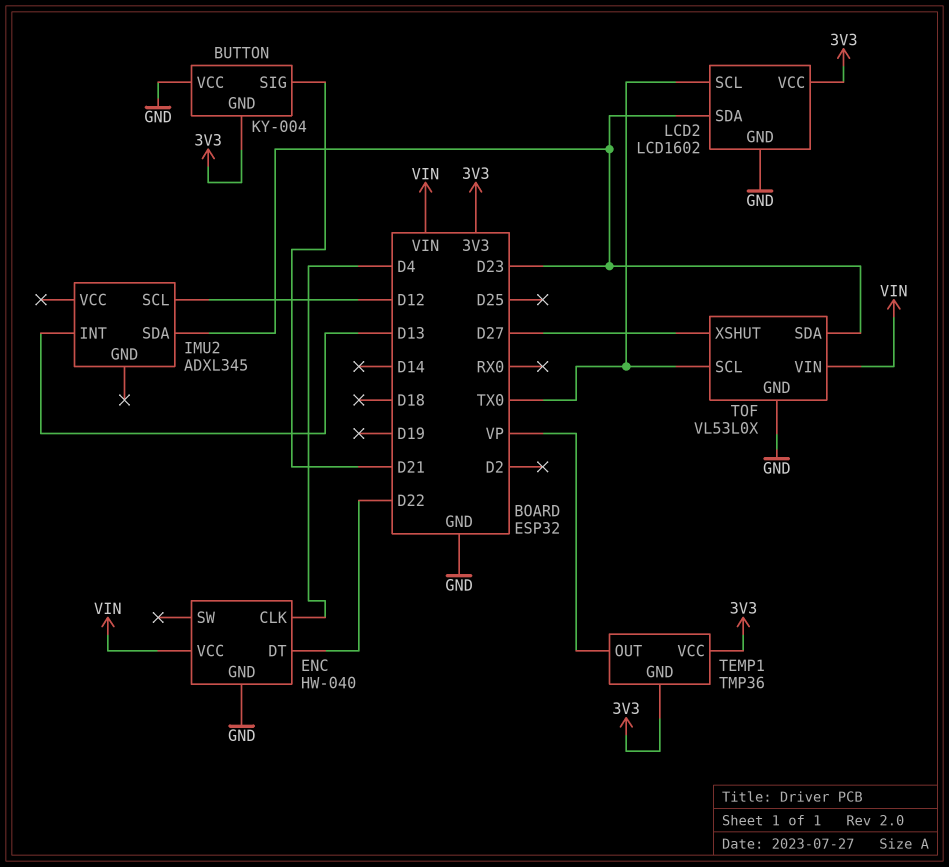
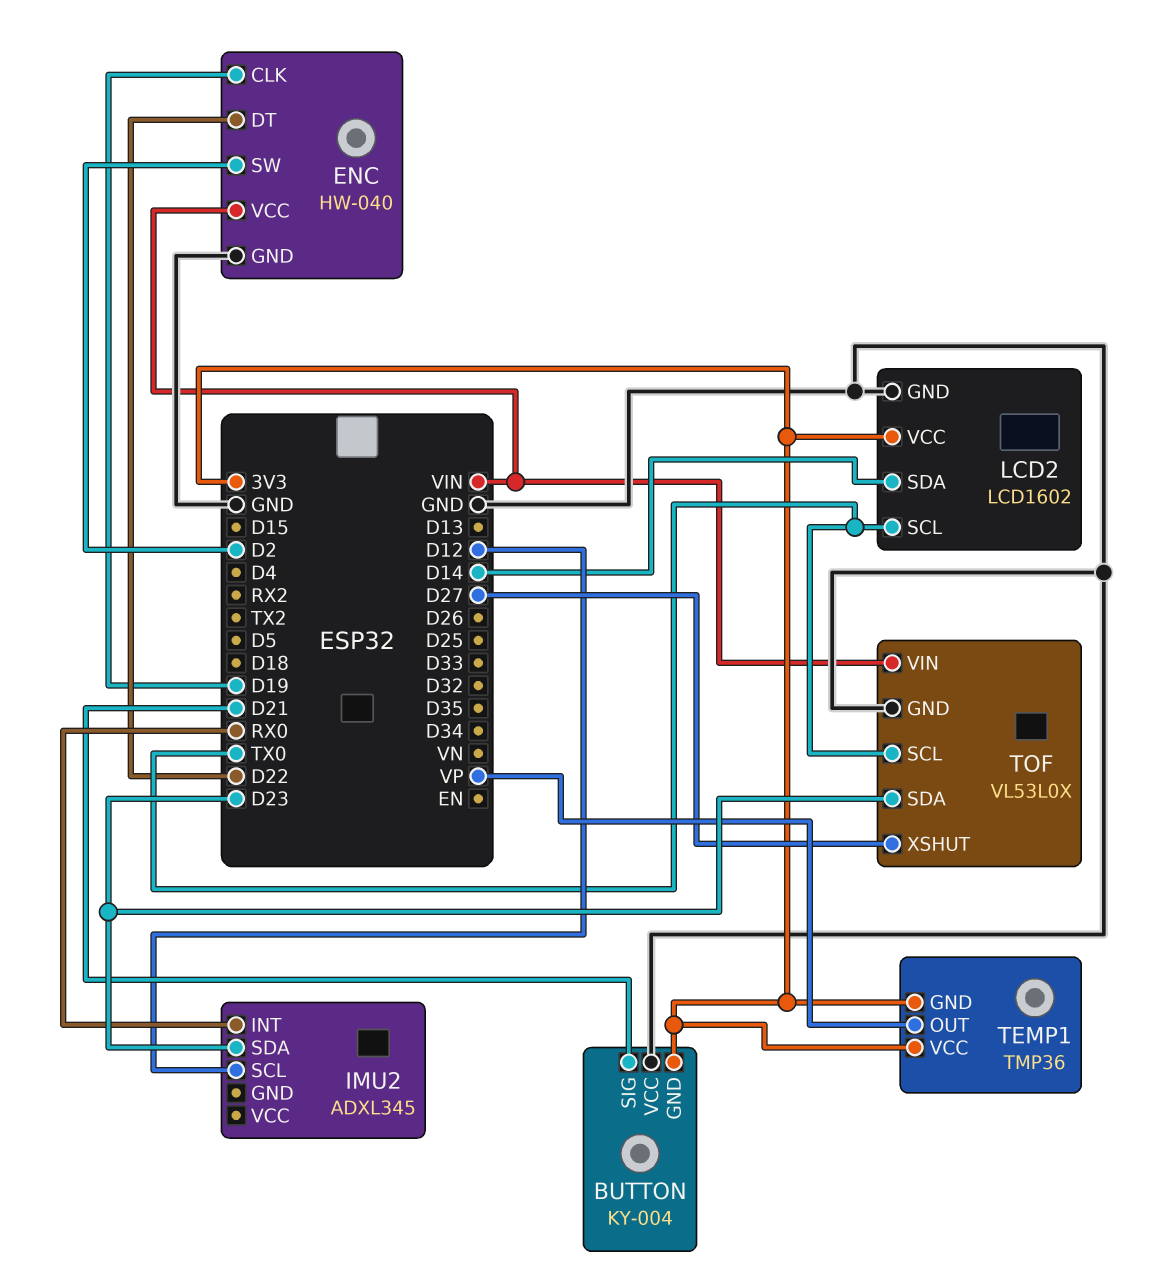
ENC pin CLK: D4 -> D19
ENC pin SW: none -> D2
IMU2 pin INT: D13 -> RX0
LCD2 pin SDA: D23 -> D14

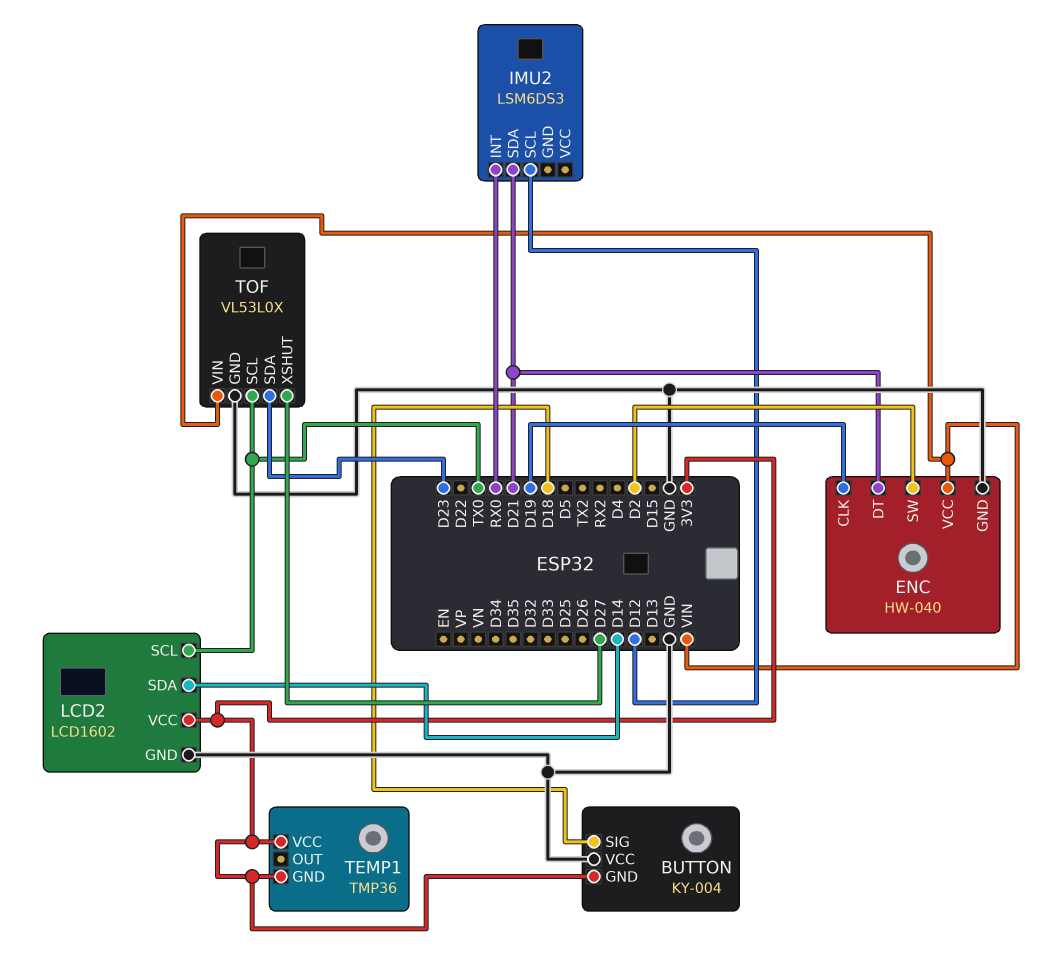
BUTTON pin SIG: D21 -> D18
ENC pin DT: D22 -> D21
IMU2: ADXL345 -> LSM6DS3
IMU2 pin SDA: D23 -> D21
TEMP1 pin OUT: VP -> none

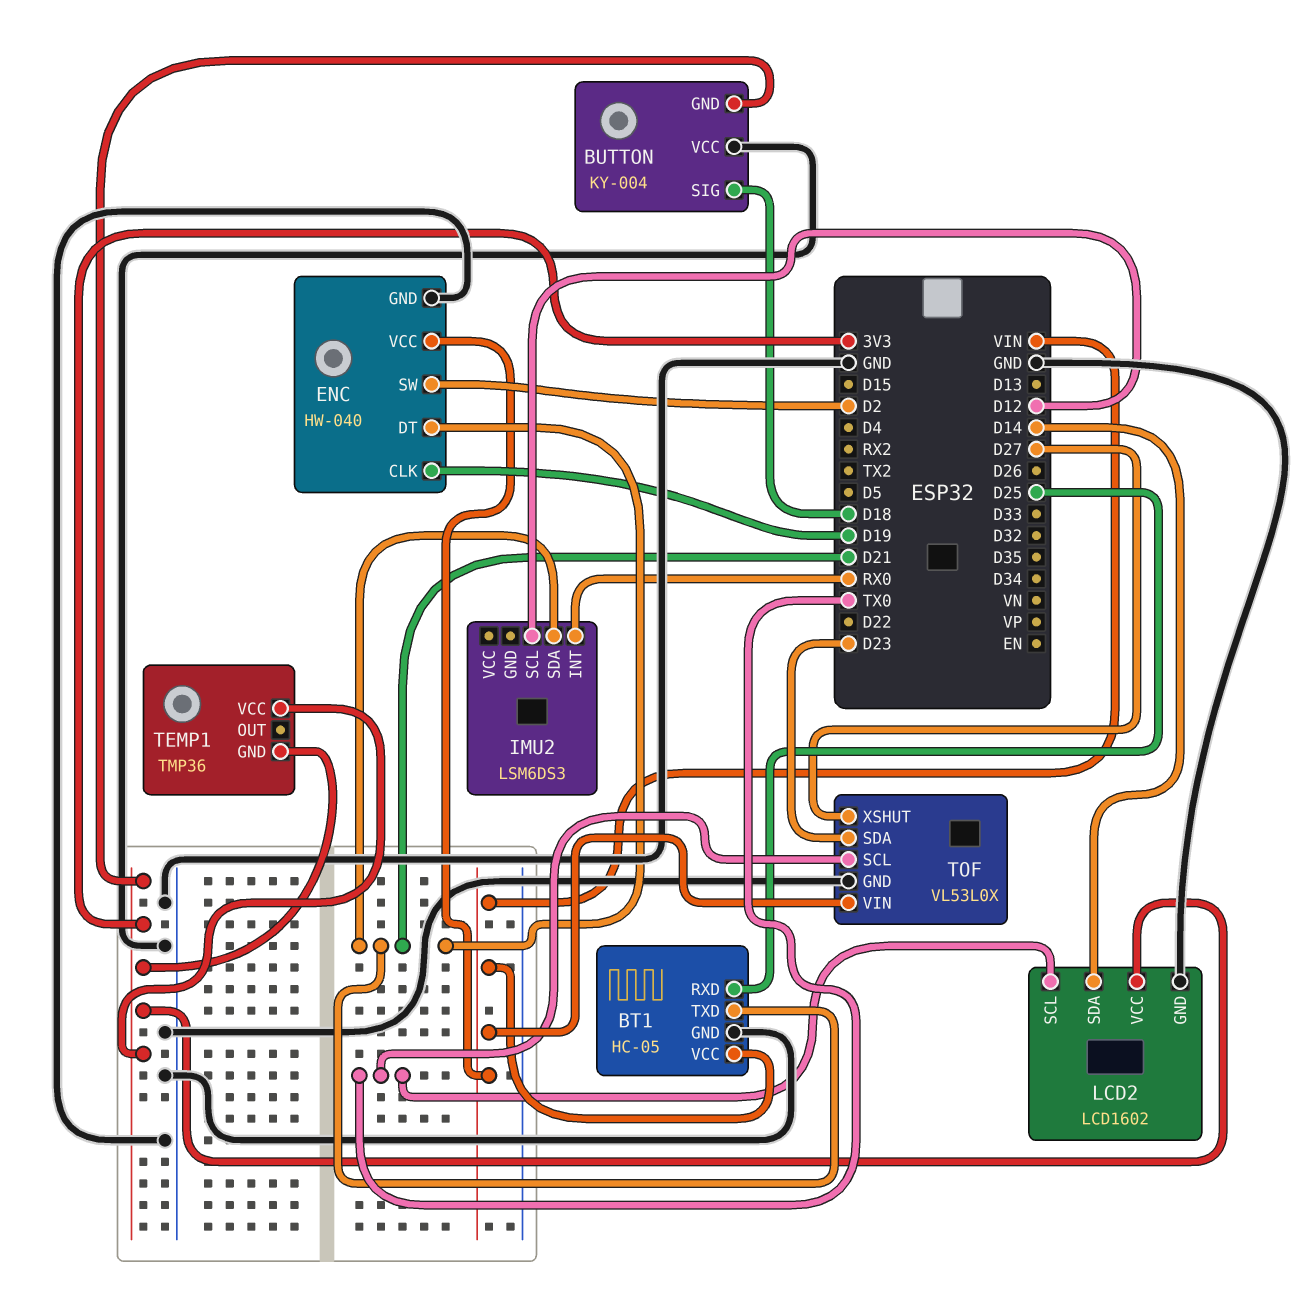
BT1: none -> HC-05
BT1 pin GND: none -> GND
BT1 pin RXD: none -> D25
BT1 pin TXD: none -> D21
BT1 pin VCC: none -> VIN

